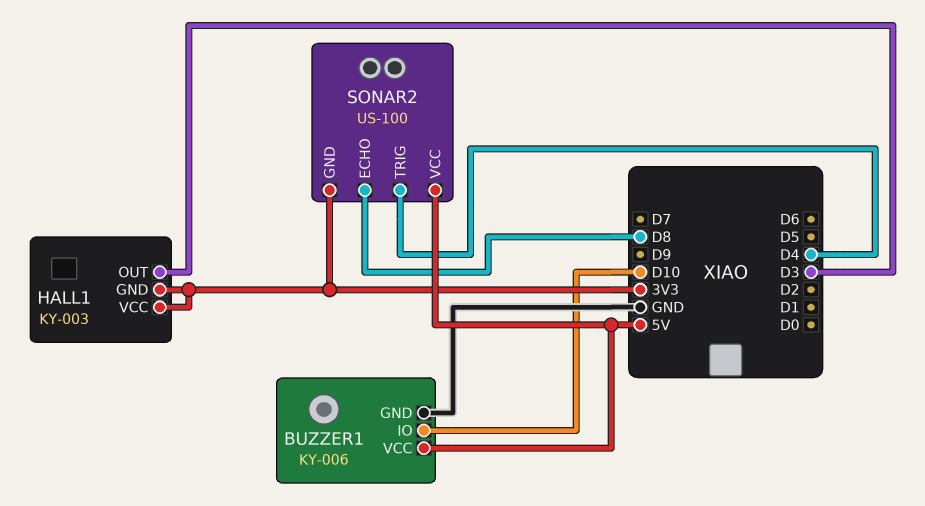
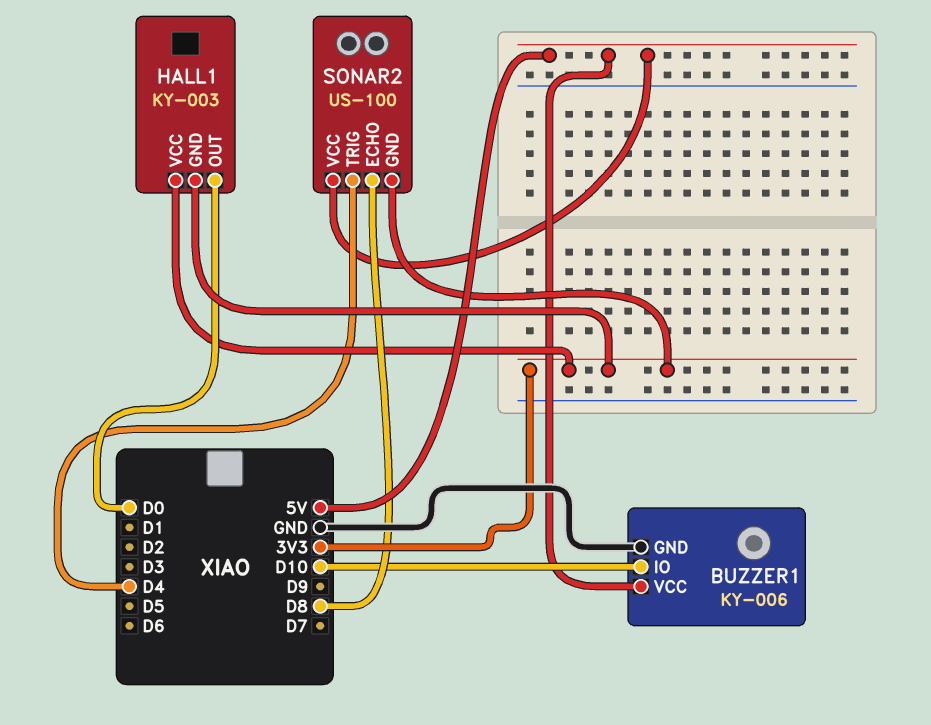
HALL1 pin OUT: D3 -> D0

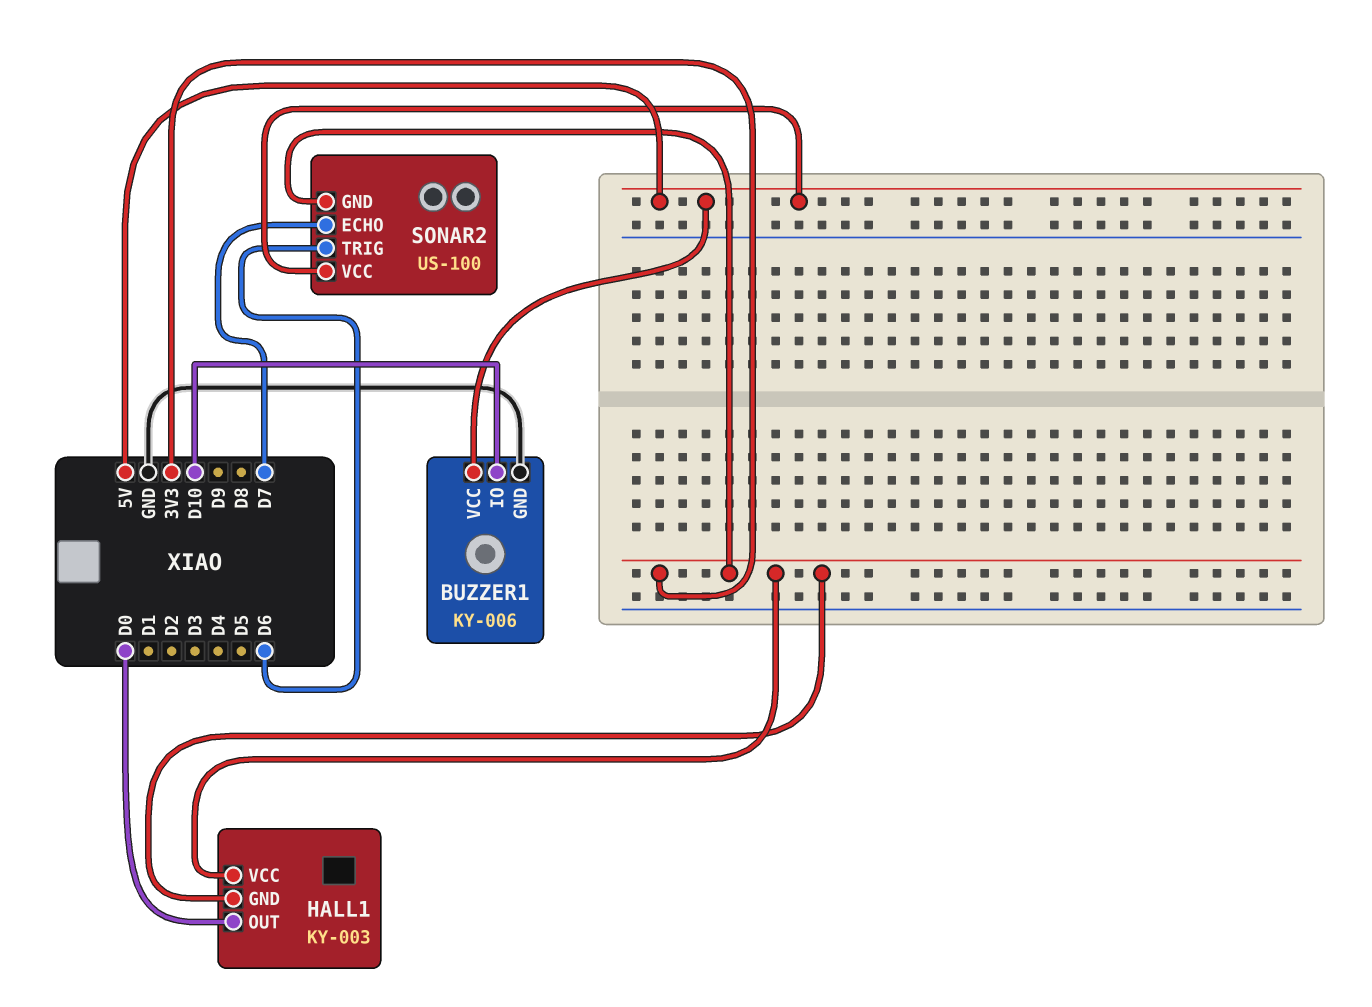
SONAR2 pin ECHO: D8 -> D7
SONAR2 pin TRIG: D4 -> D6

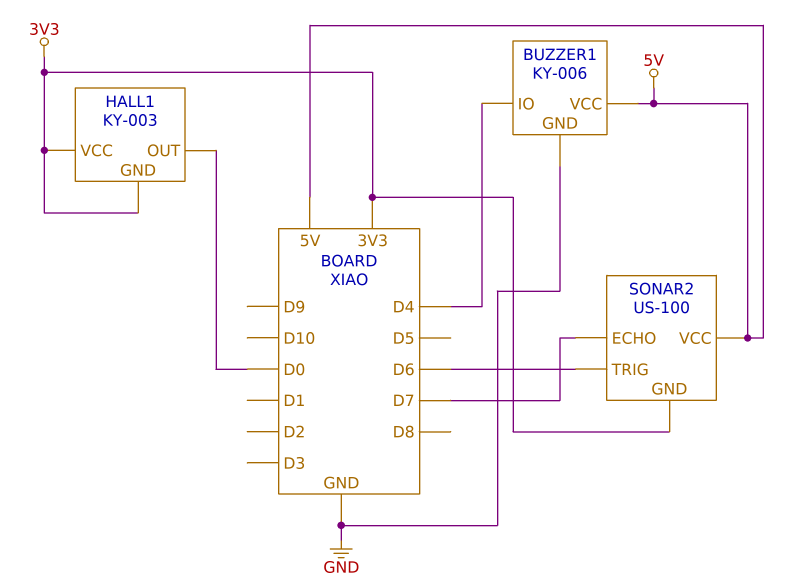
BUZZER1 pin IO: D10 -> D4

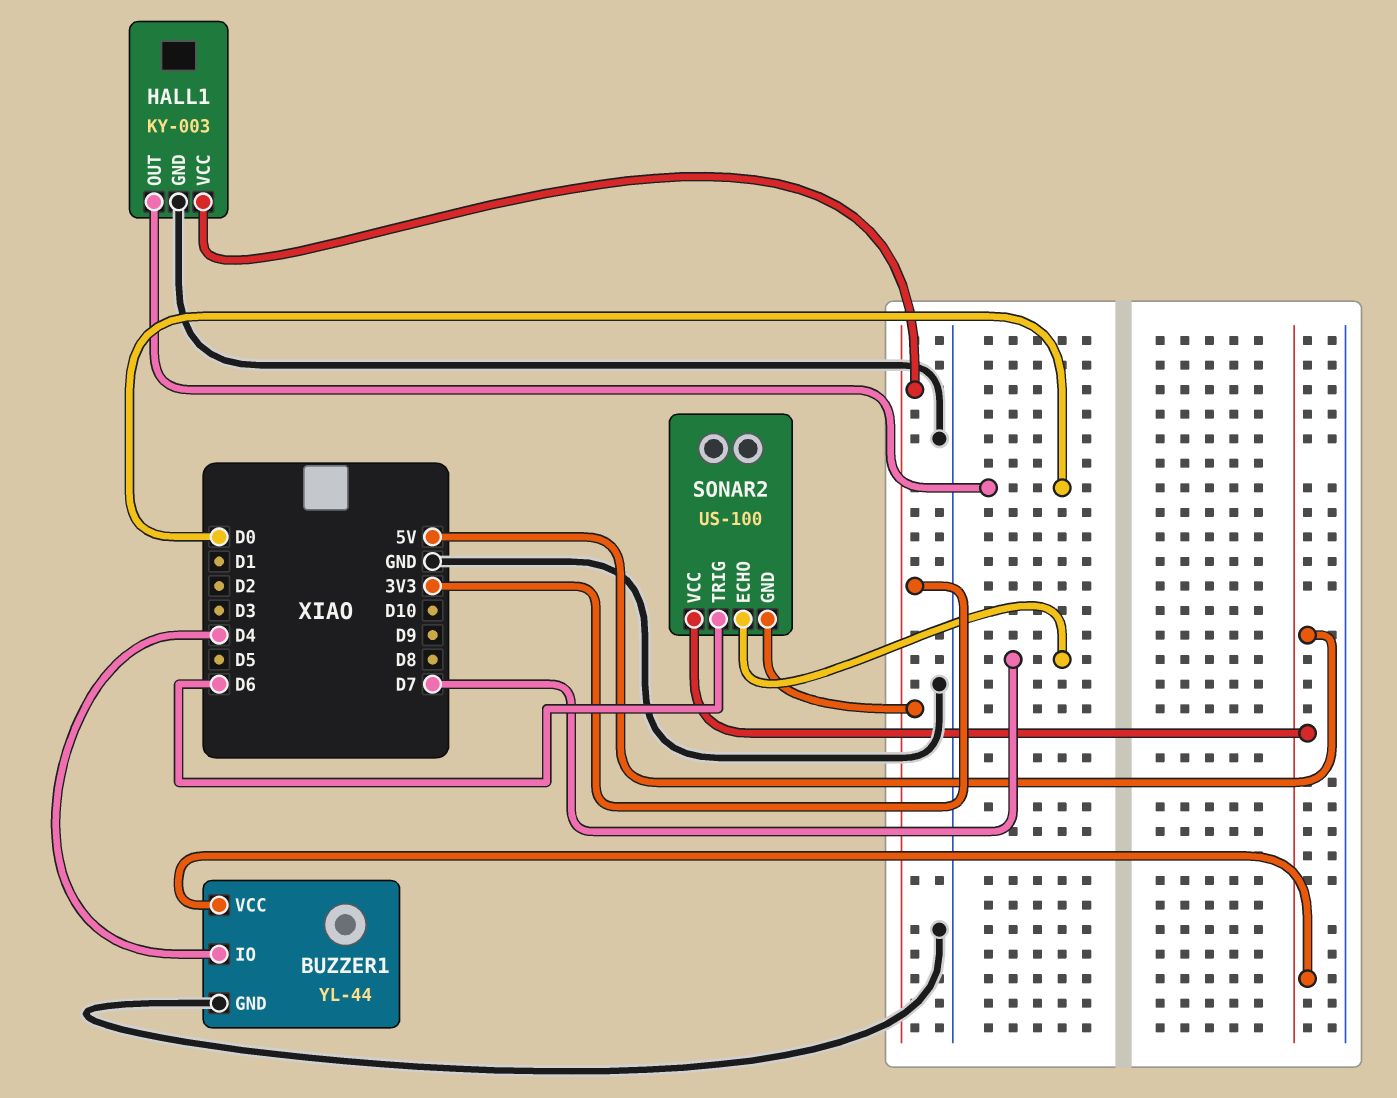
BUZZER1: KY-006 -> YL-44
HALL1 pin GND: 3V3 -> GND

